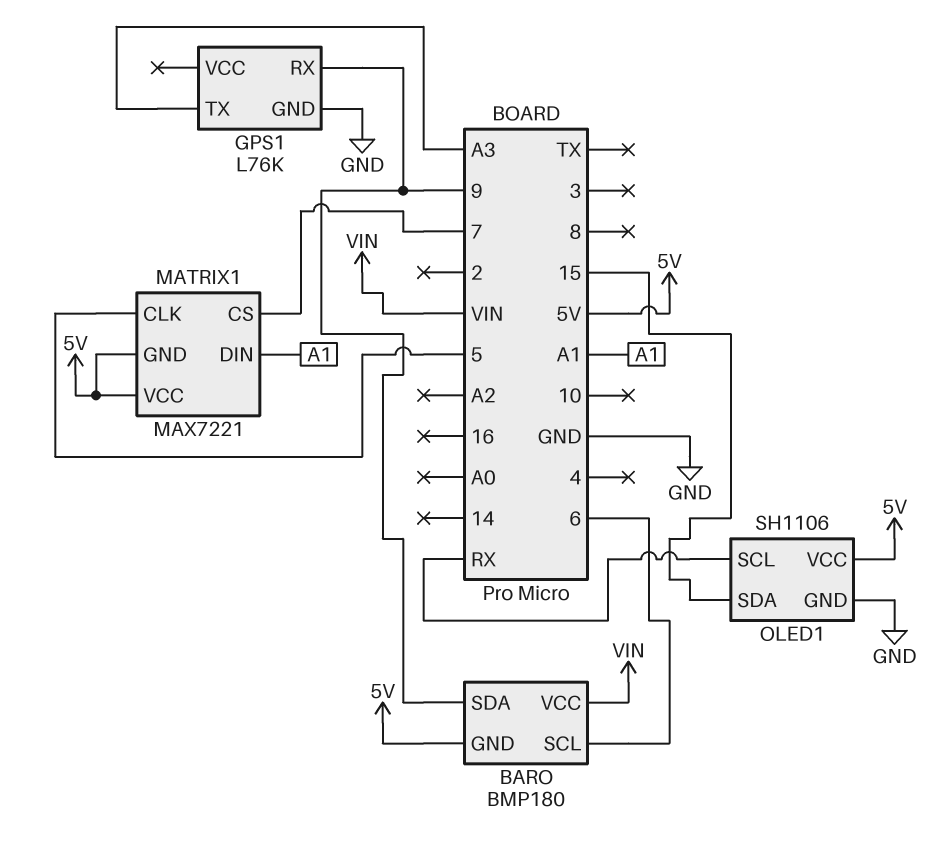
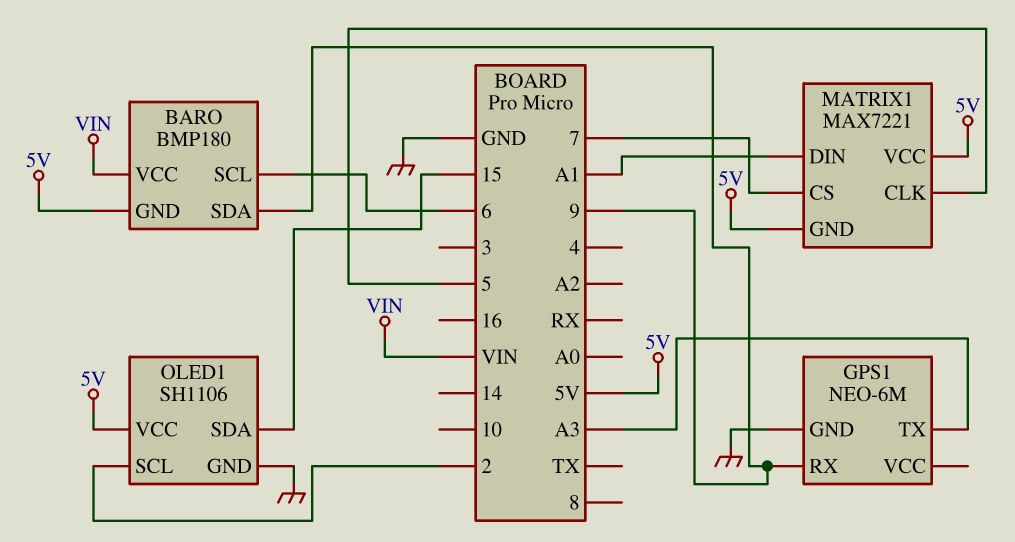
GPS1: L76K -> NEO-6M
OLED1 pin SCL: RX -> 2

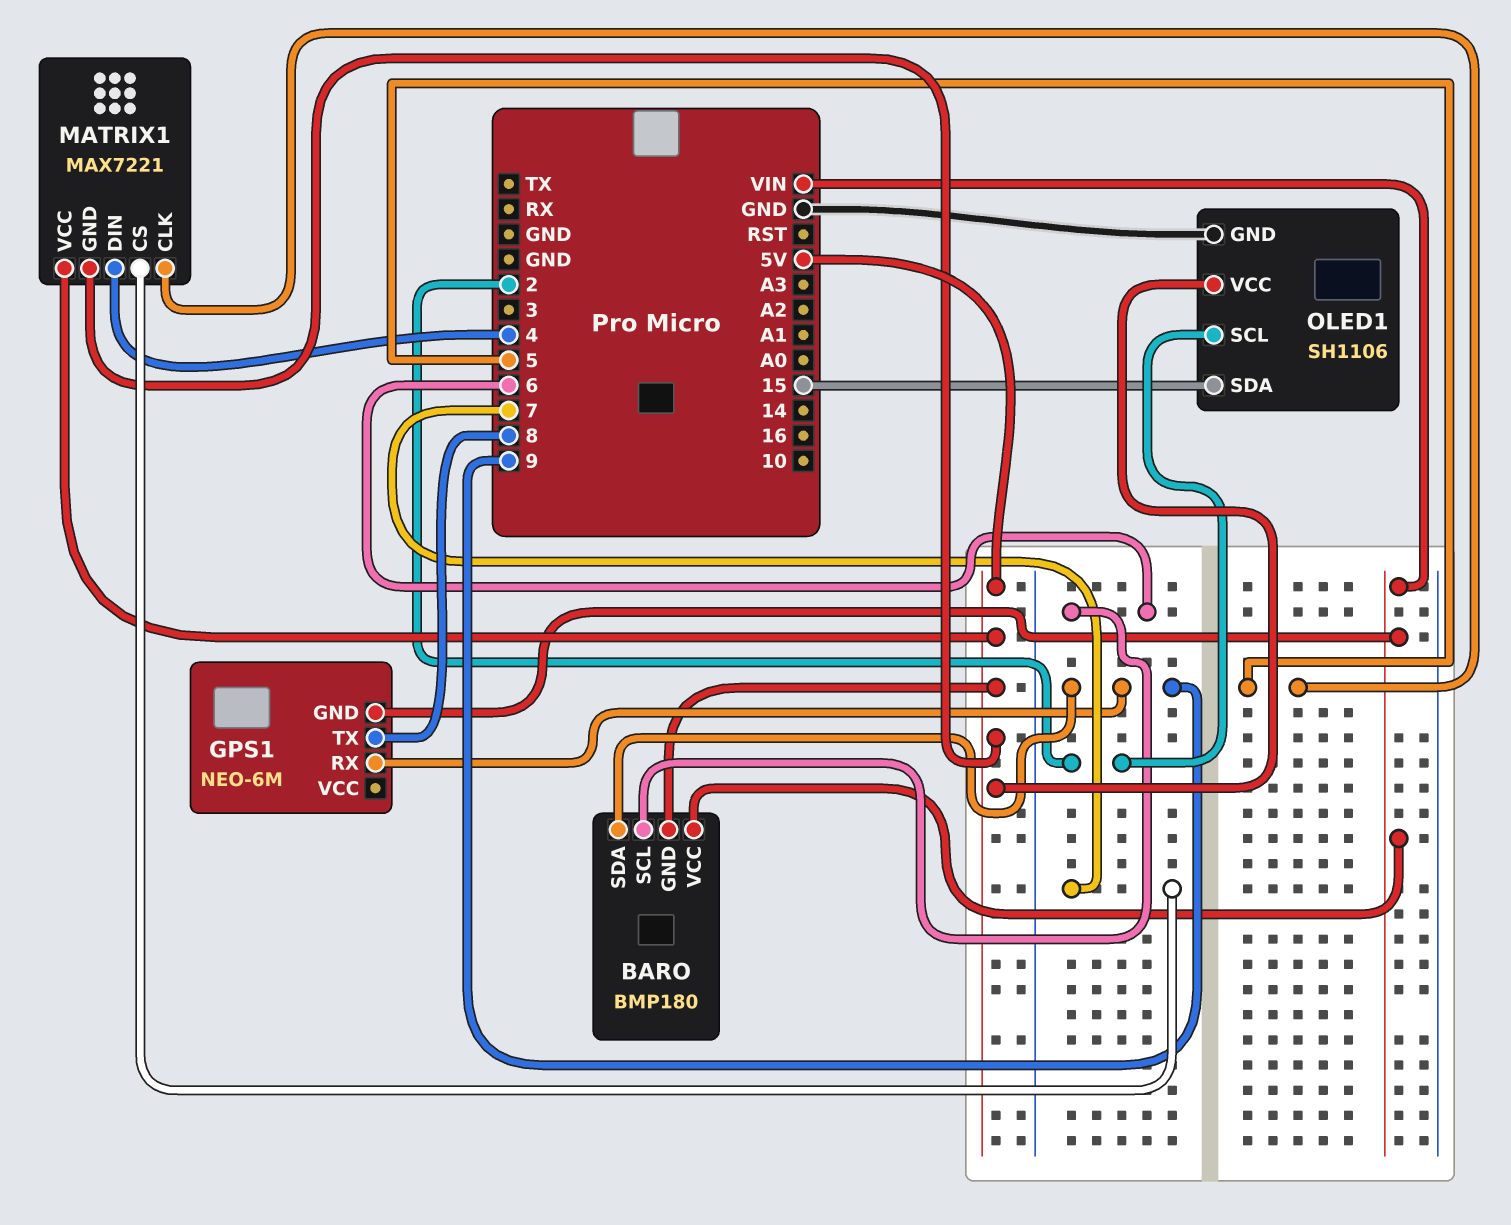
GPS1 pin GND: GND -> VIN
GPS1 pin TX: A3 -> 8
MATRIX1 pin DIN: A1 -> 4

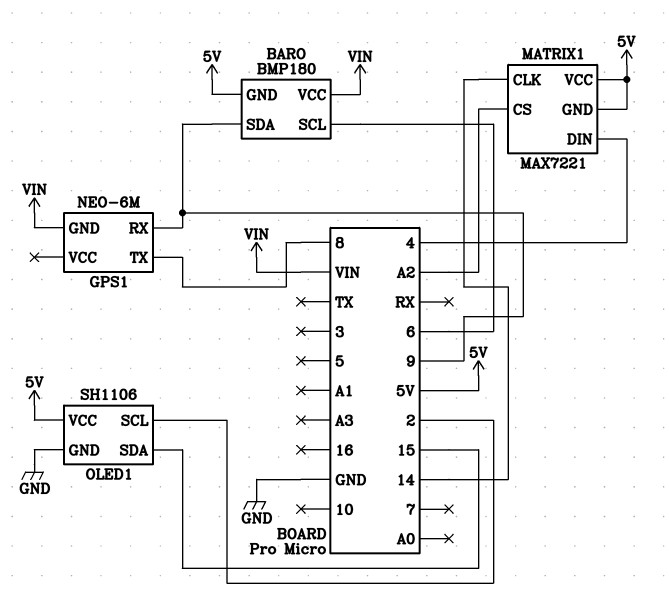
MATRIX1 pin CLK: 5 -> 14
MATRIX1 pin CS: 7 -> A2

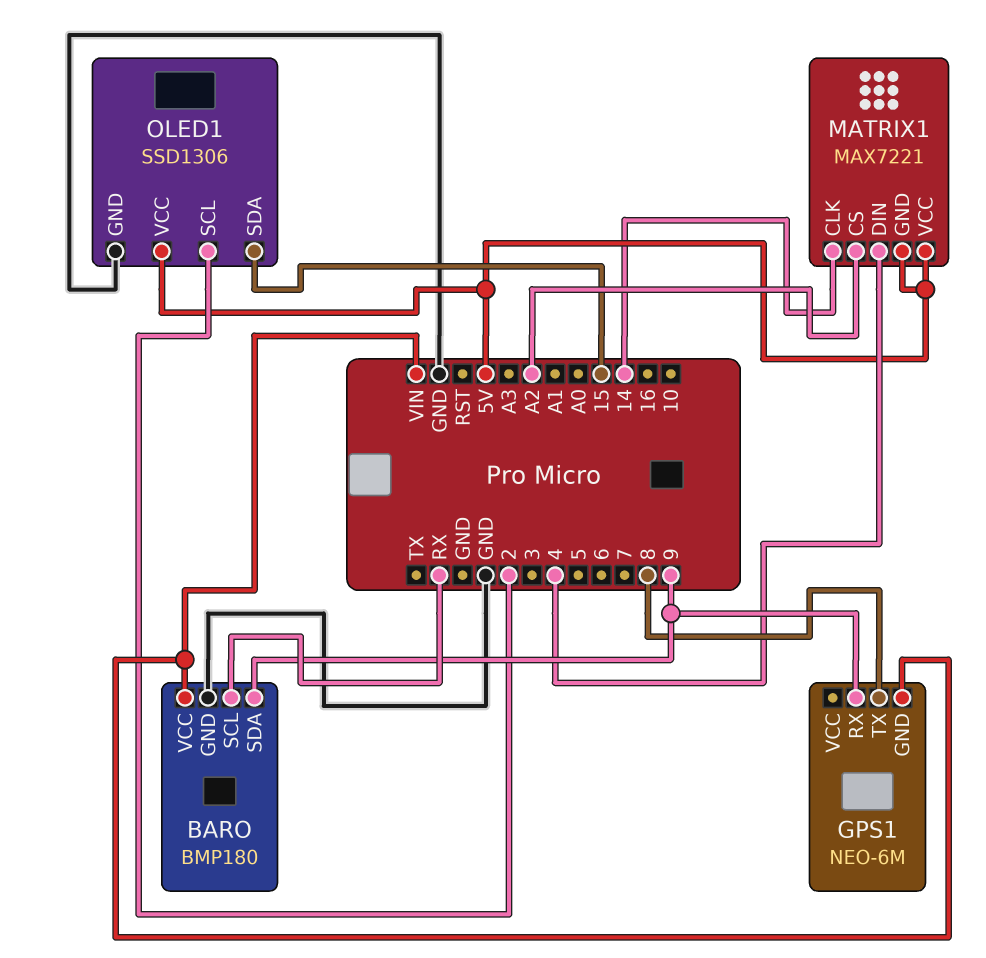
BARO pin GND: 5V -> GND
BARO pin SCL: 6 -> RX
OLED1: SH1106 -> SSD1306

